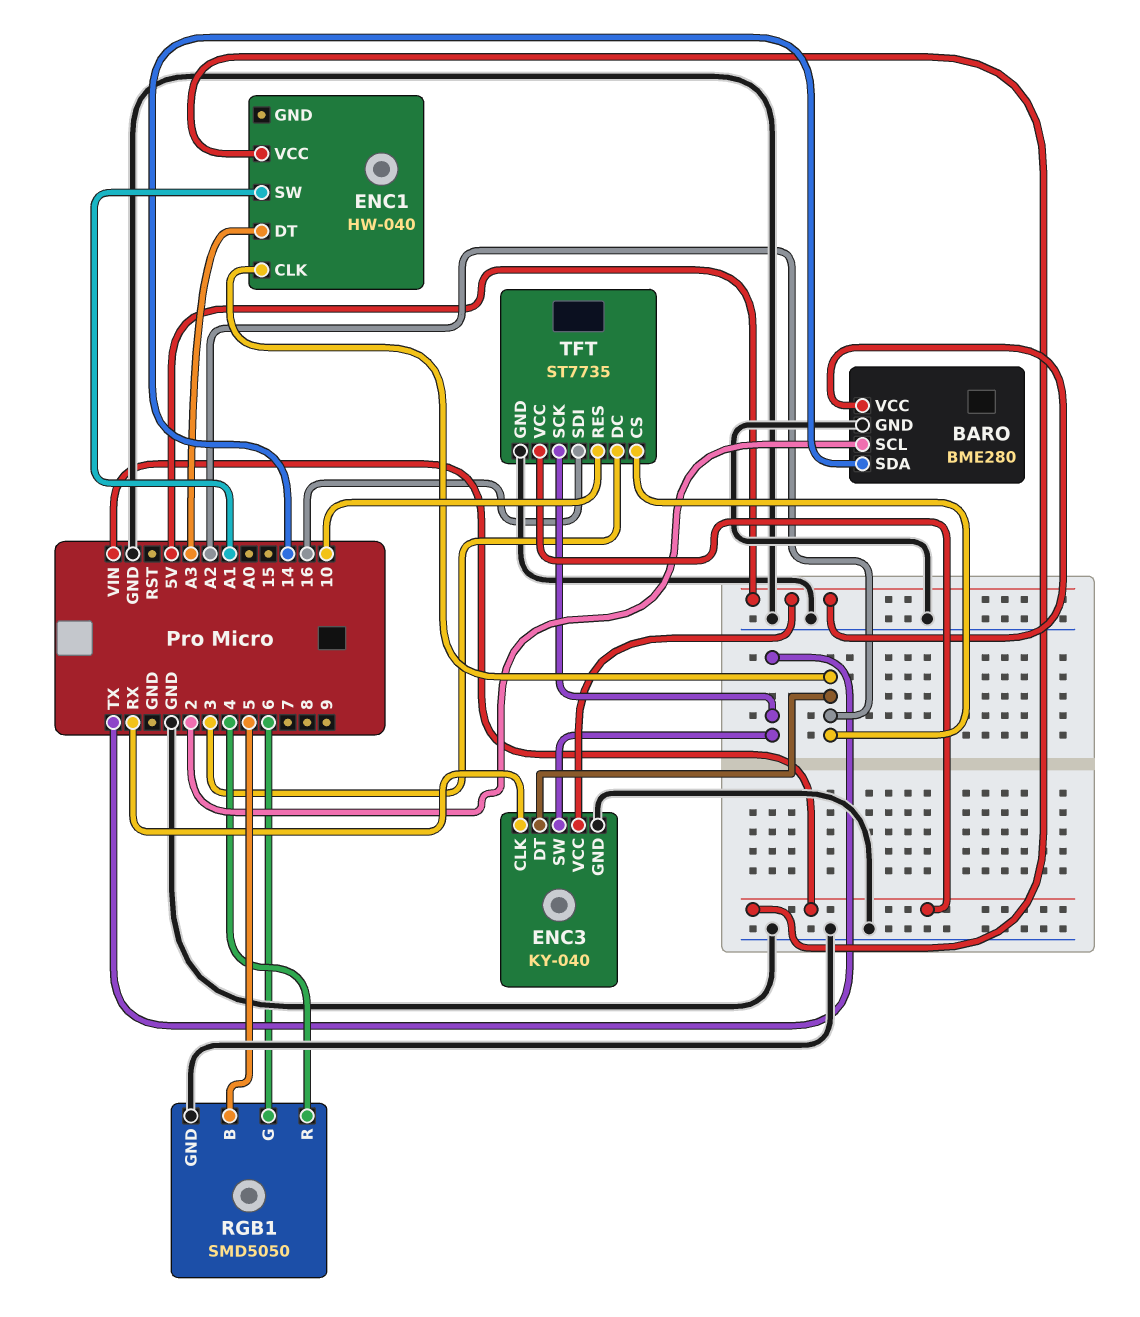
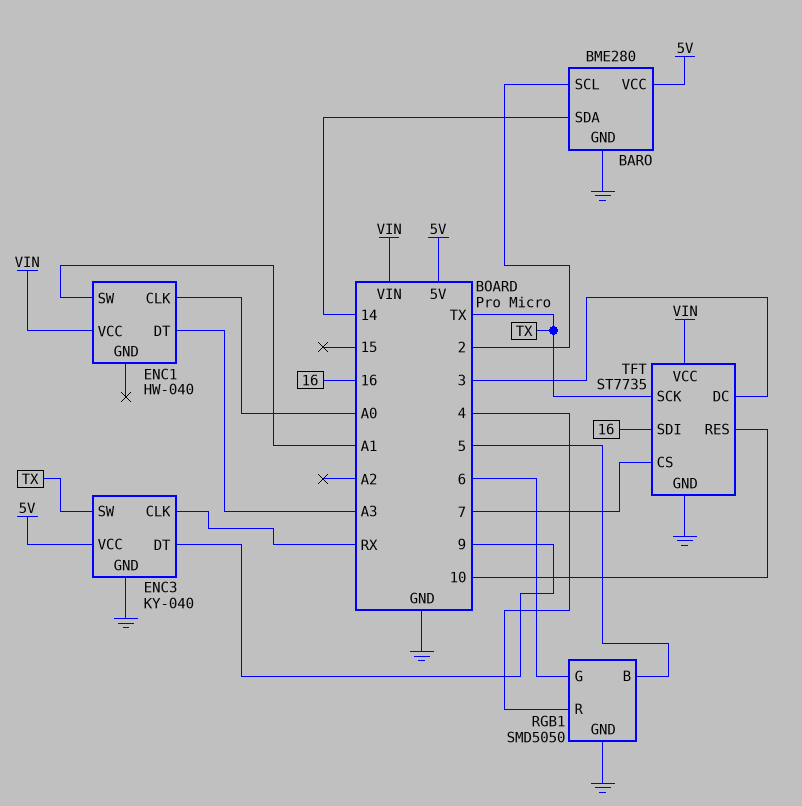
ENC1 pin CLK: A2 -> A0
ENC3 pin DT: A2 -> 9
TFT pin CS: A2 -> 7

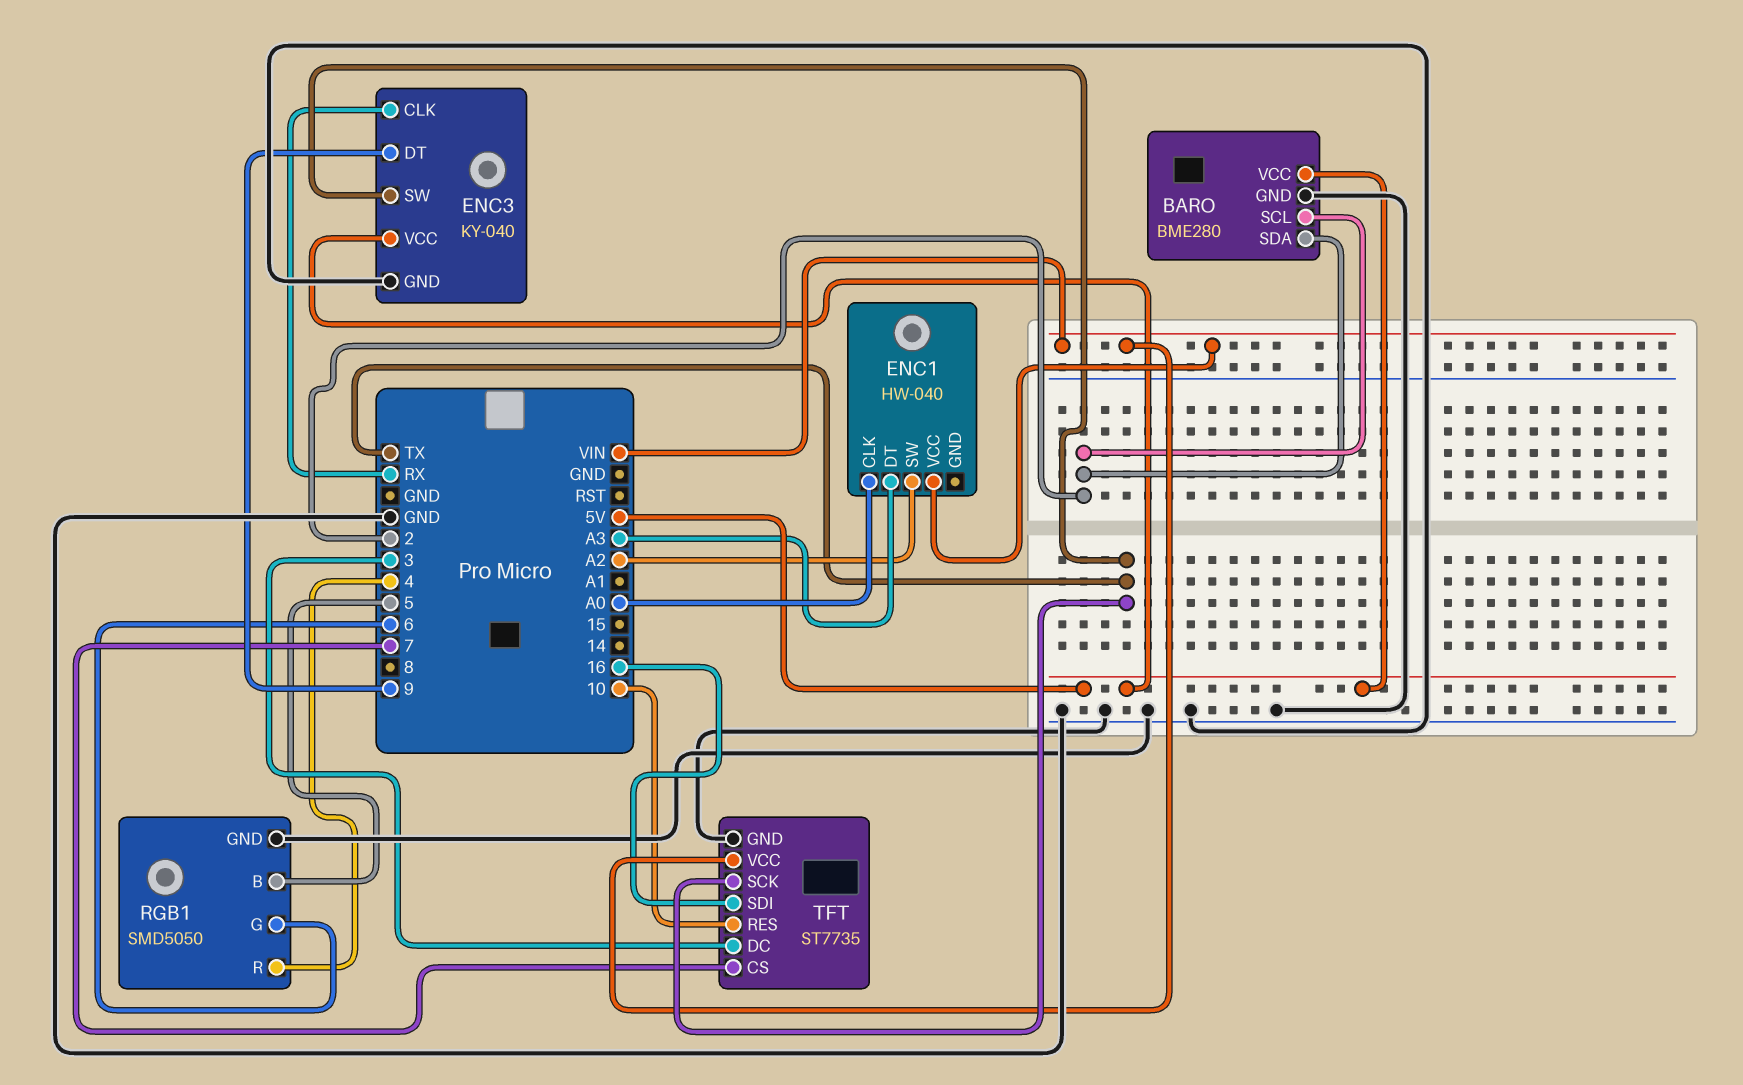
BARO pin SDA: 14 -> 2
ENC1 pin SW: A1 -> A2

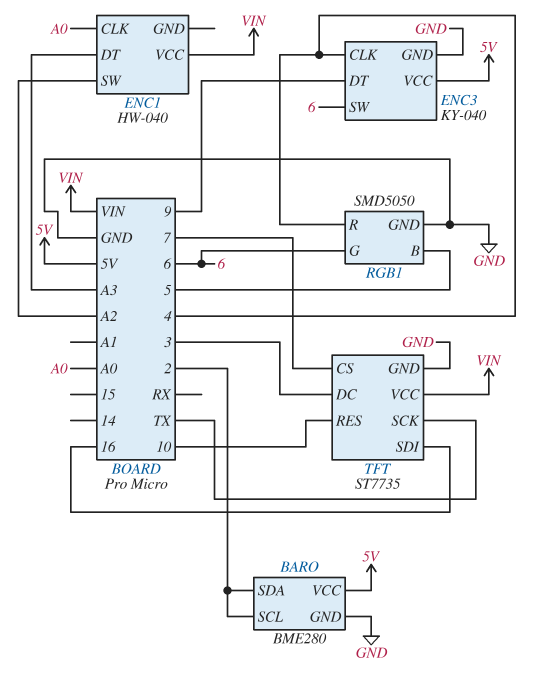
ENC3 pin CLK: RX -> 4
ENC3 pin SW: TX -> 6

